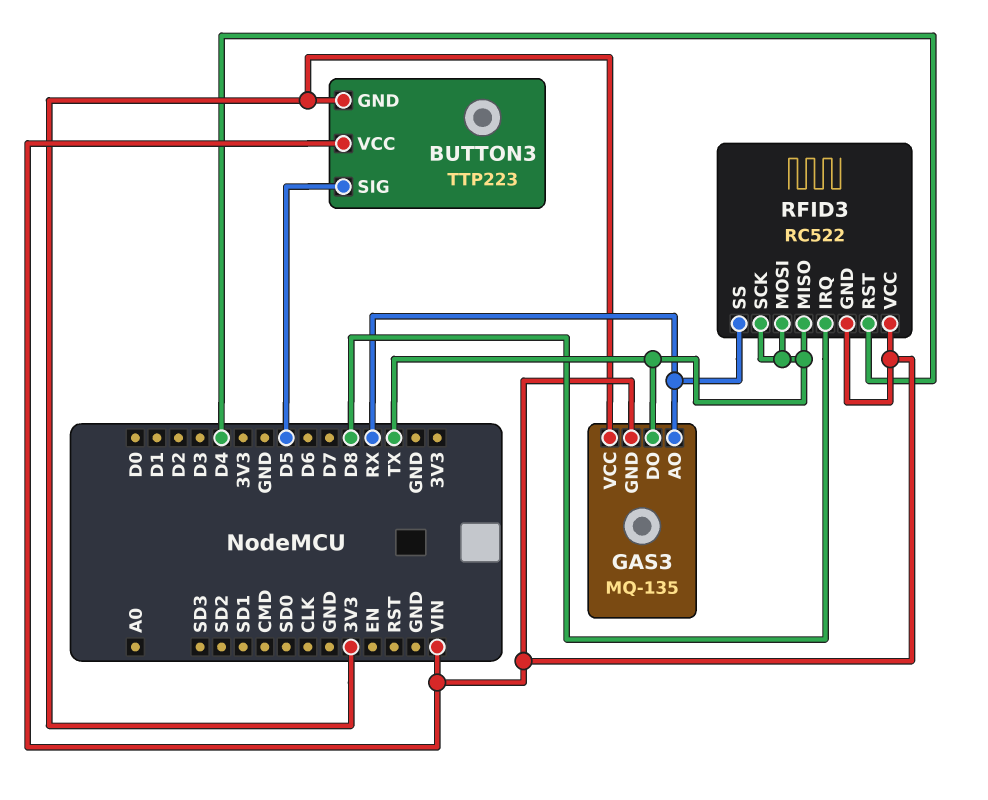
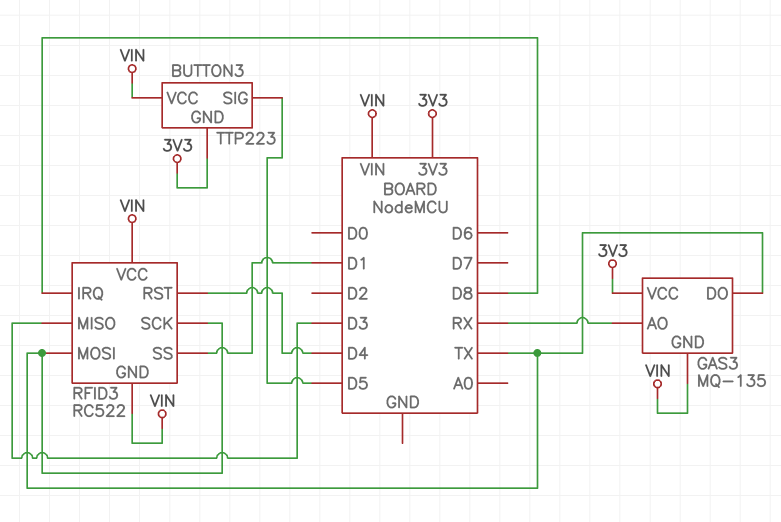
RFID3 pin MISO: TX -> D3
RFID3 pin SS: RX -> D1

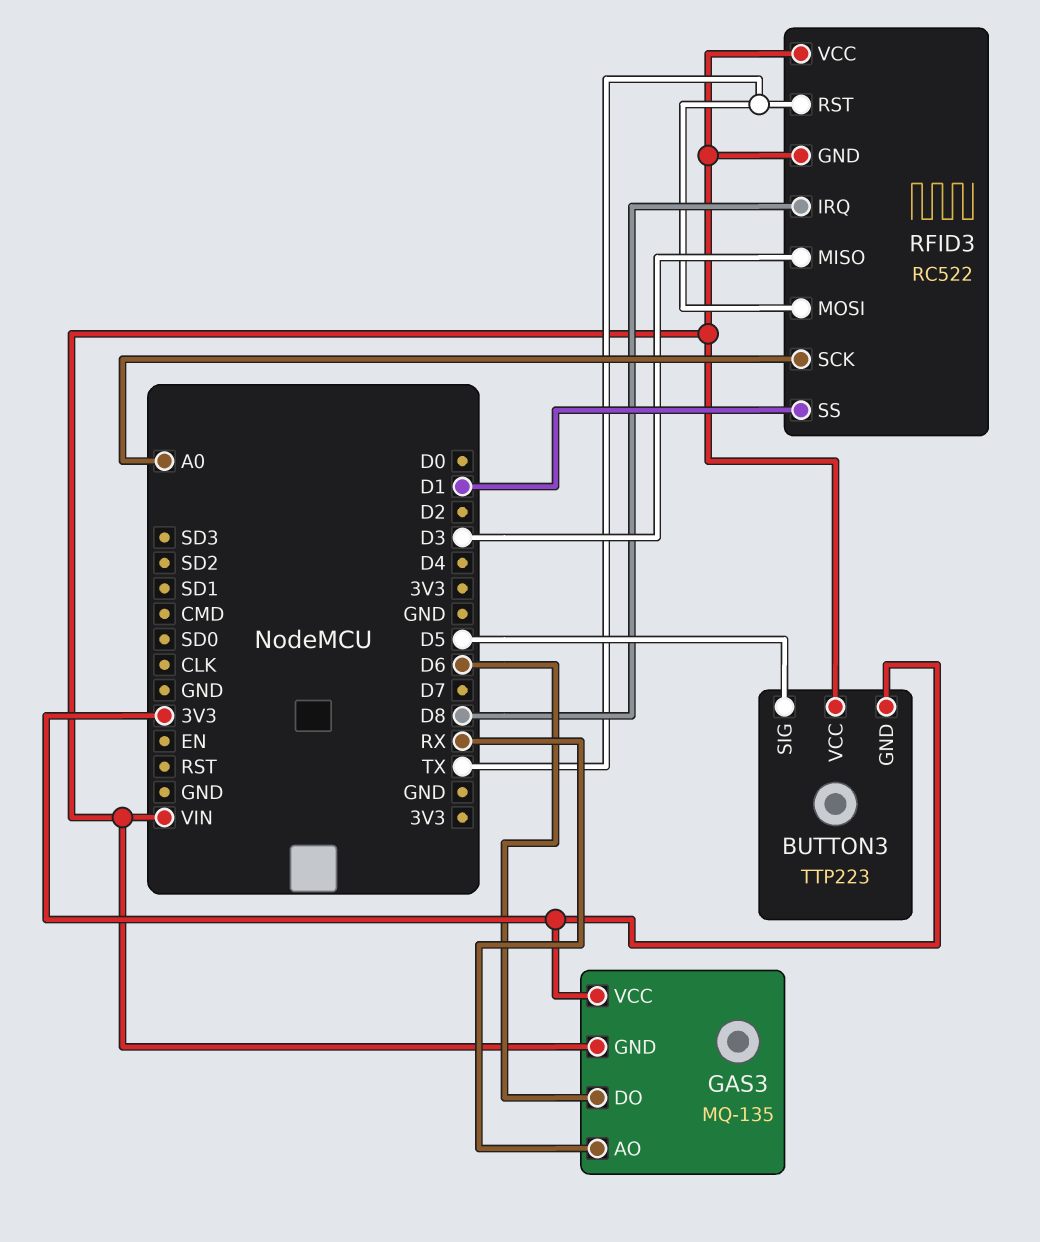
GAS3 pin DO: TX -> D6
RFID3 pin RST: D4 -> TX
RFID3 pin SCK: TX -> A0

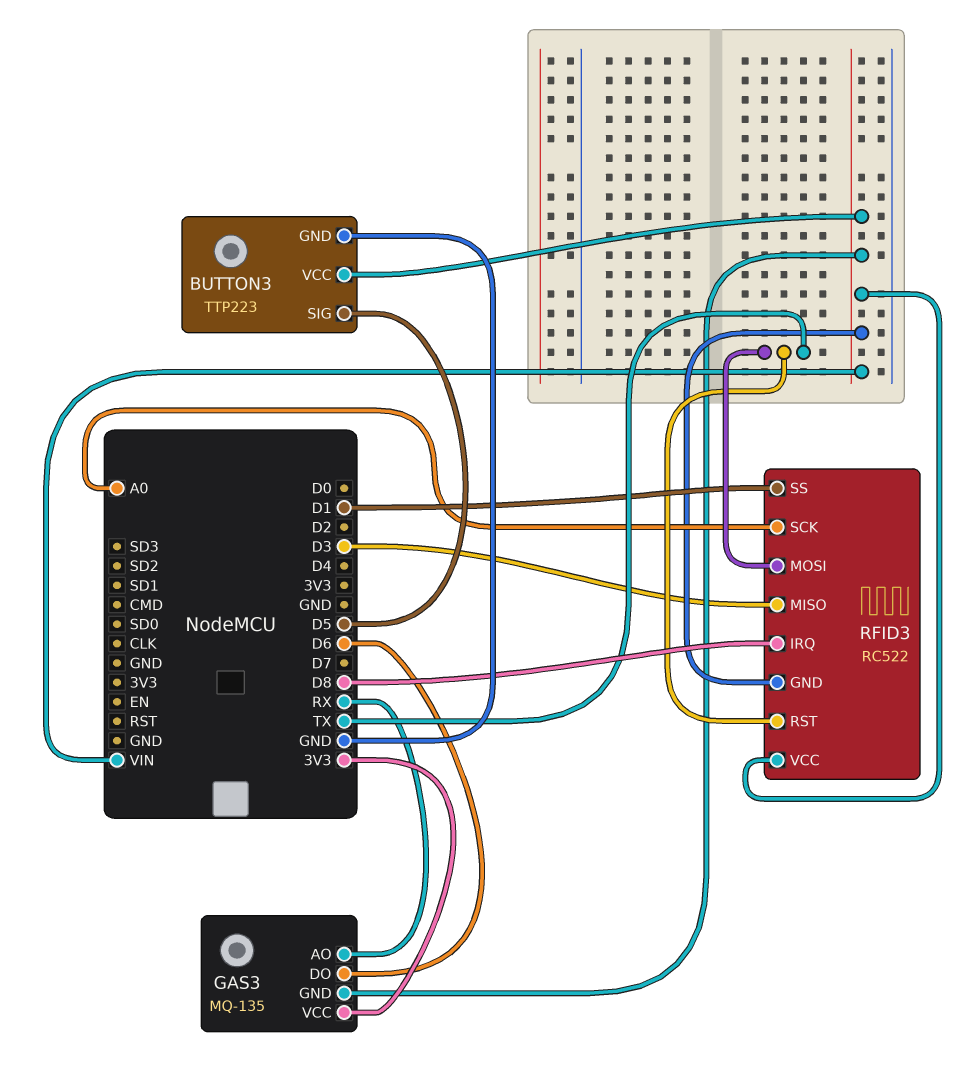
BUTTON3 pin GND: 3V3 -> GND

